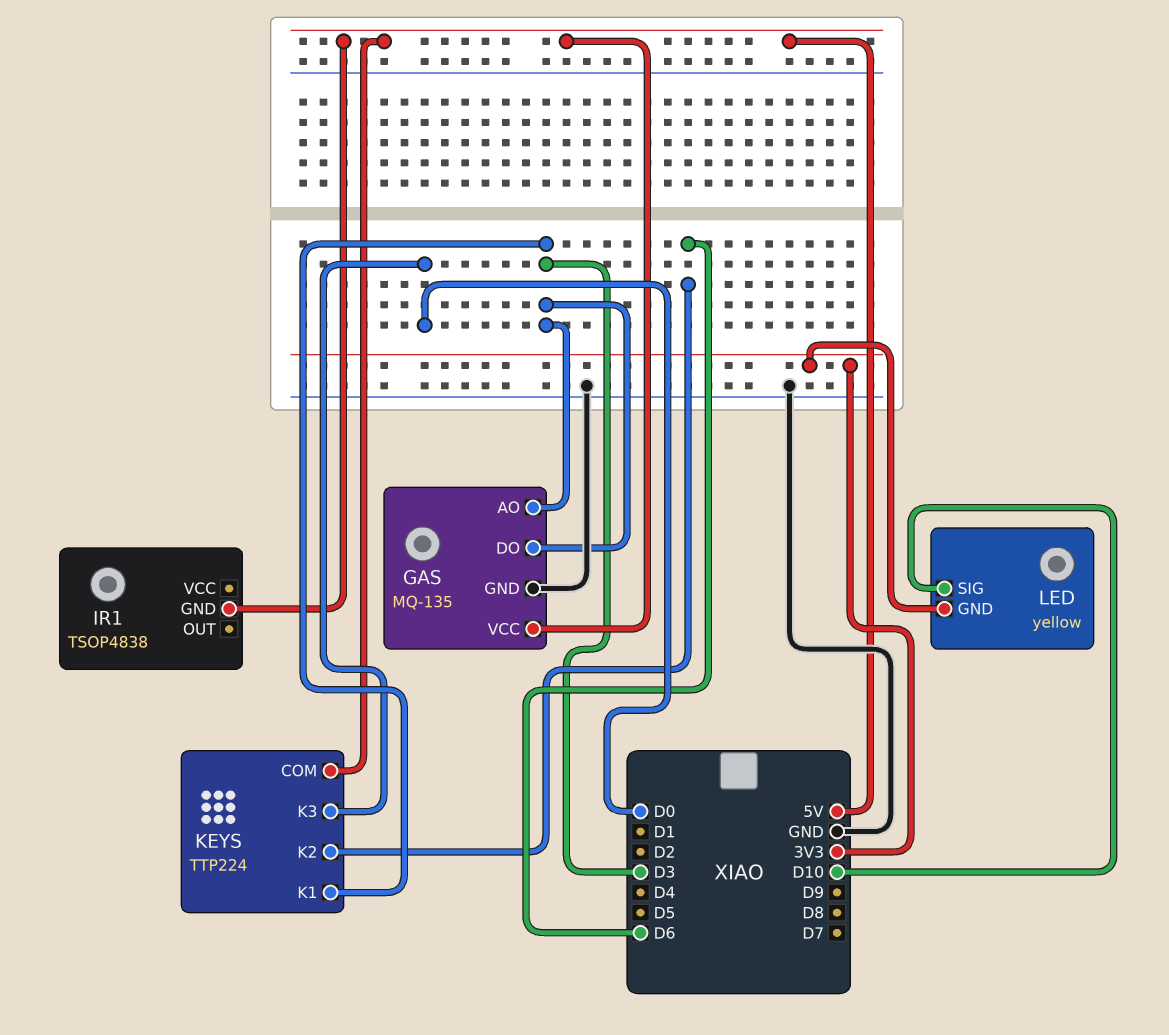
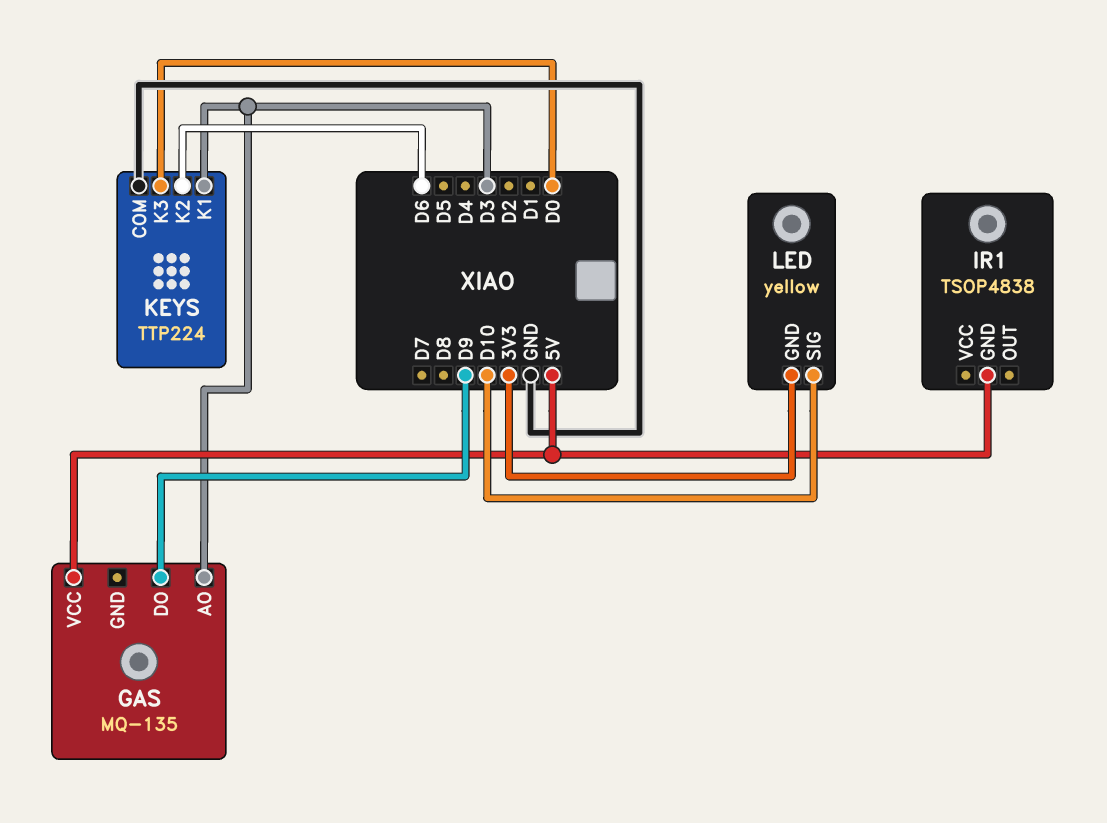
GAS pin DO: D3 -> D9
GAS pin GND: GND -> none
KEYS pin COM: 5V -> GND

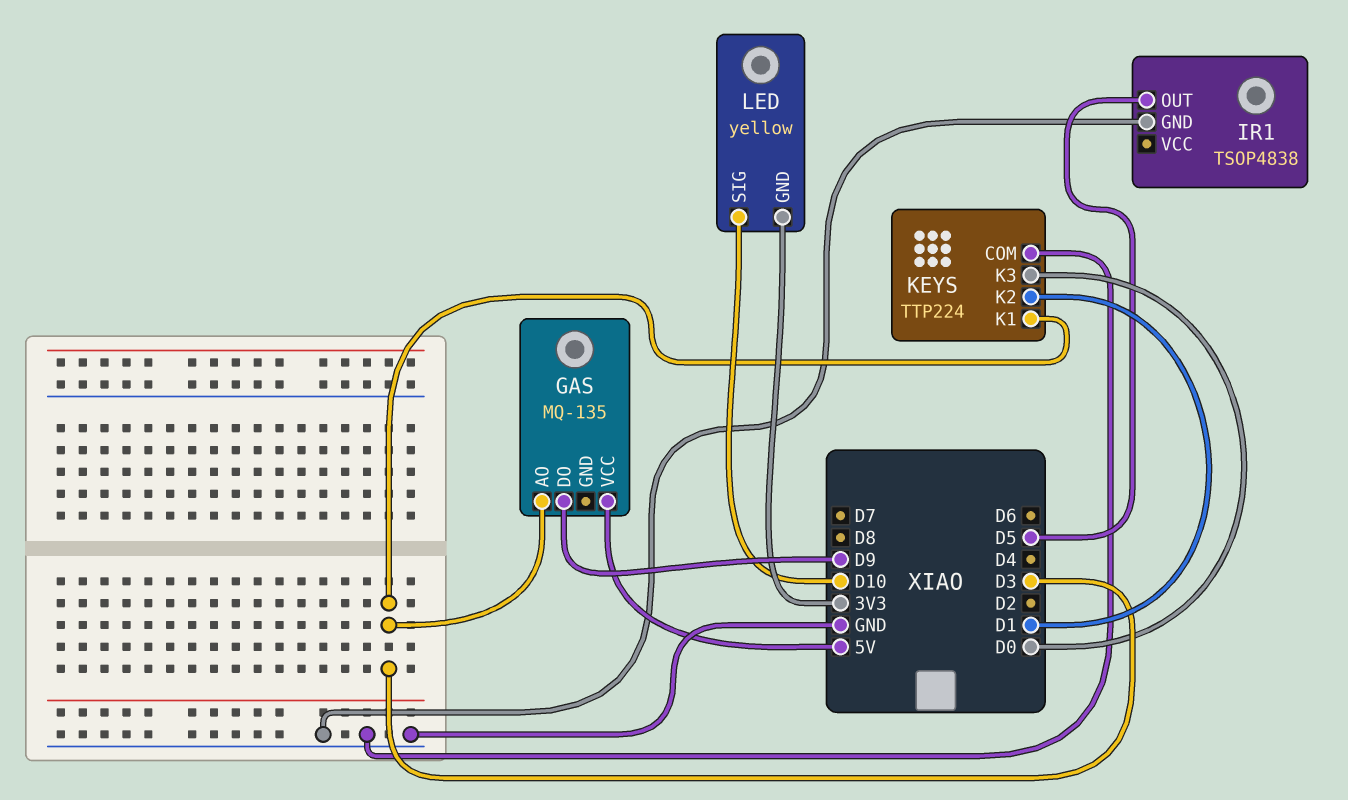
IR1 pin GND: 5V -> GND
IR1 pin OUT: none -> D5
KEYS pin K2: D6 -> D1

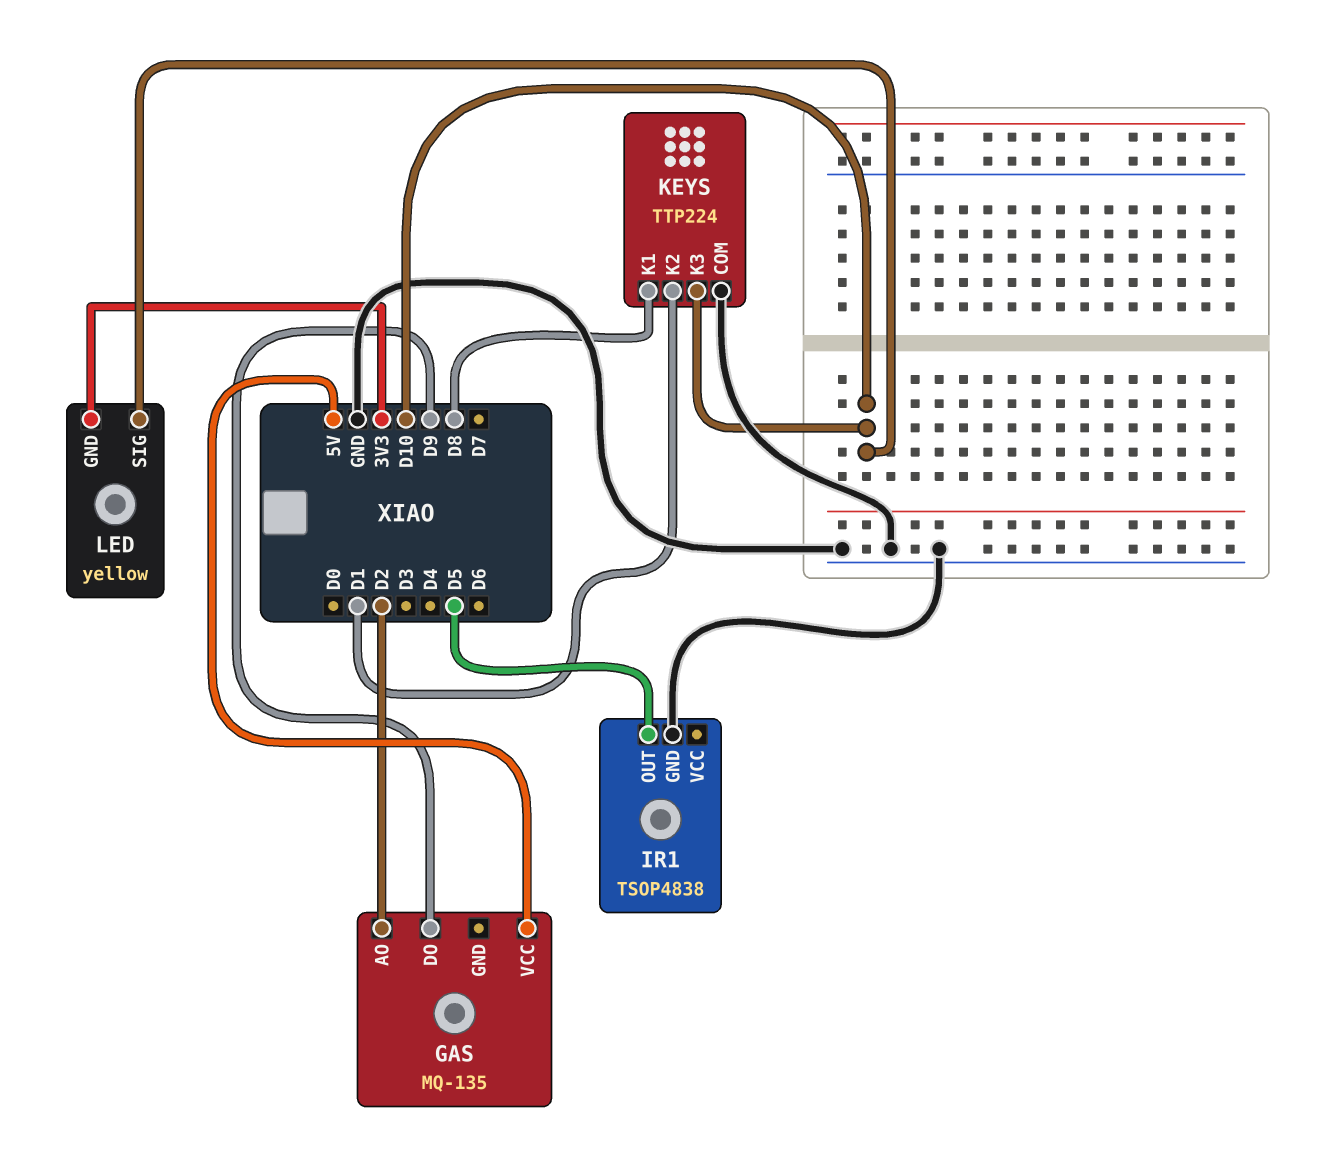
GAS pin AO: D3 -> D2
KEYS pin K1: D3 -> D8
KEYS pin K3: D0 -> D10

